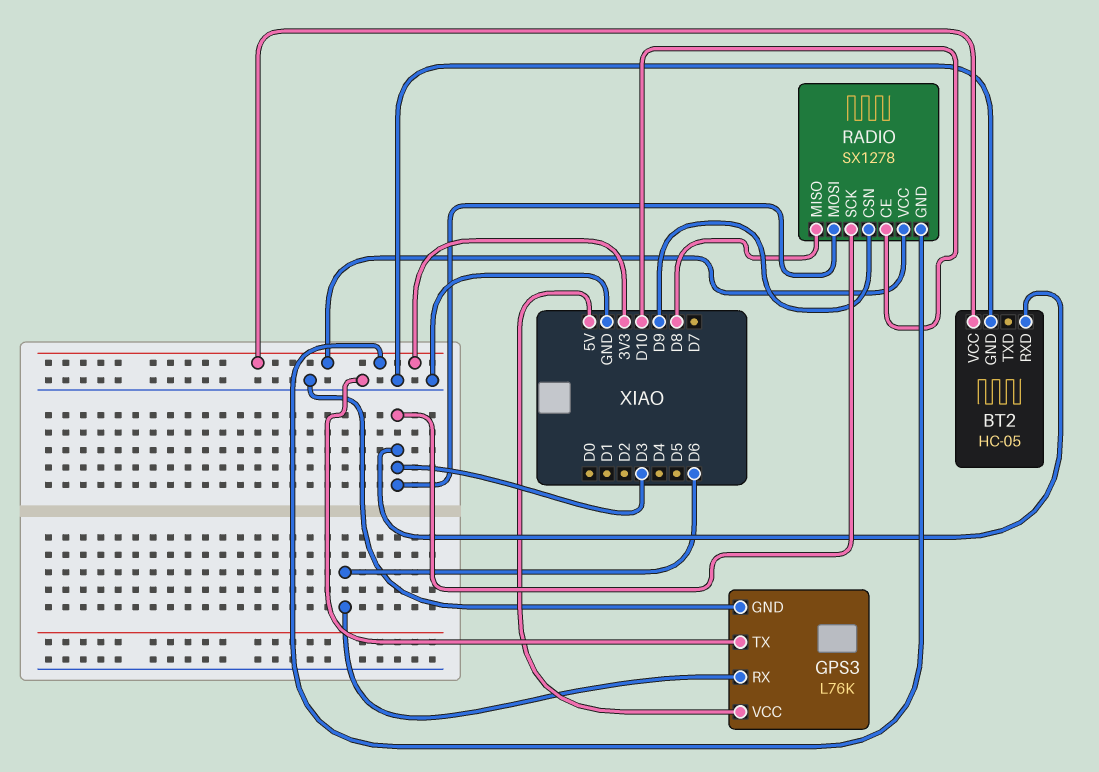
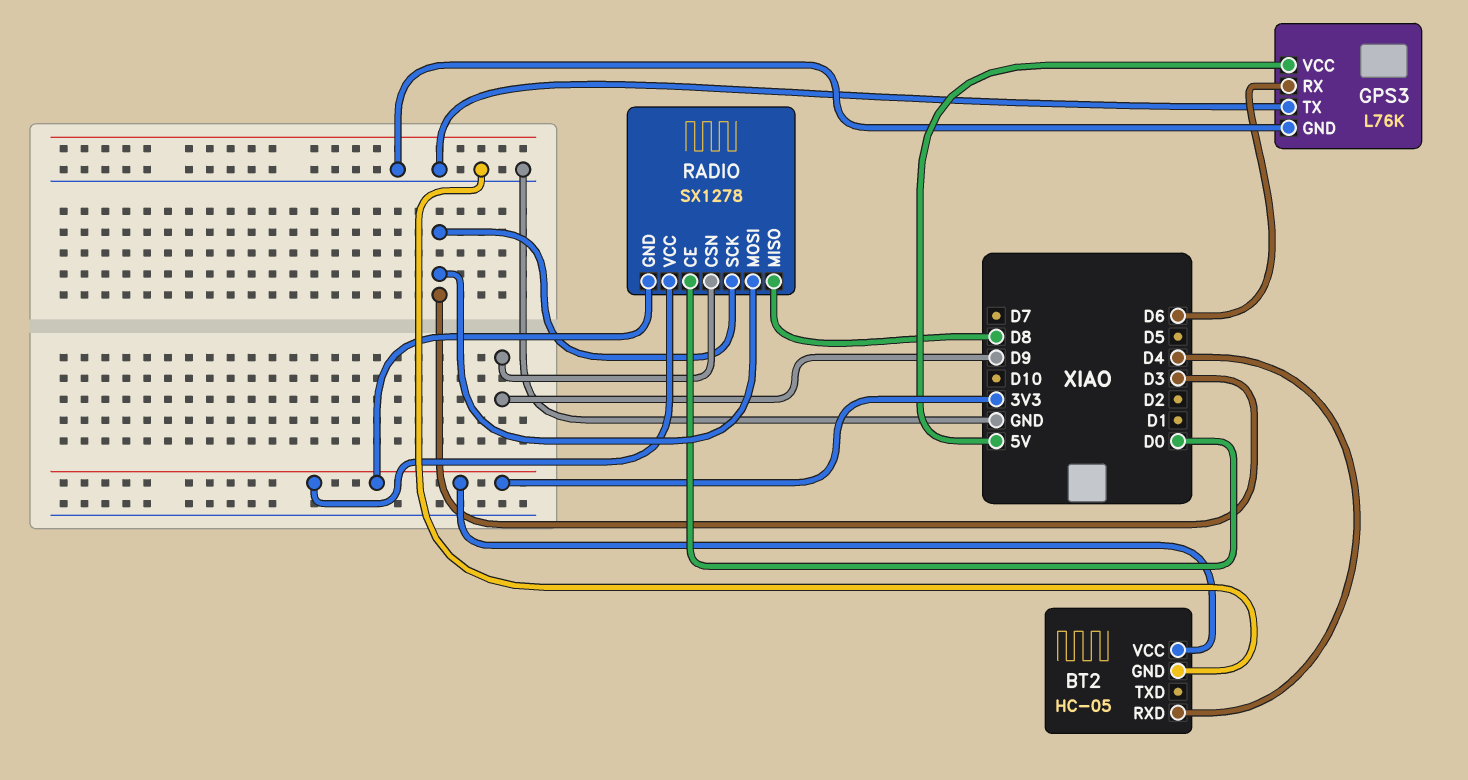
BT2 pin RXD: D3 -> D4
RADIO pin CE: D10 -> D0

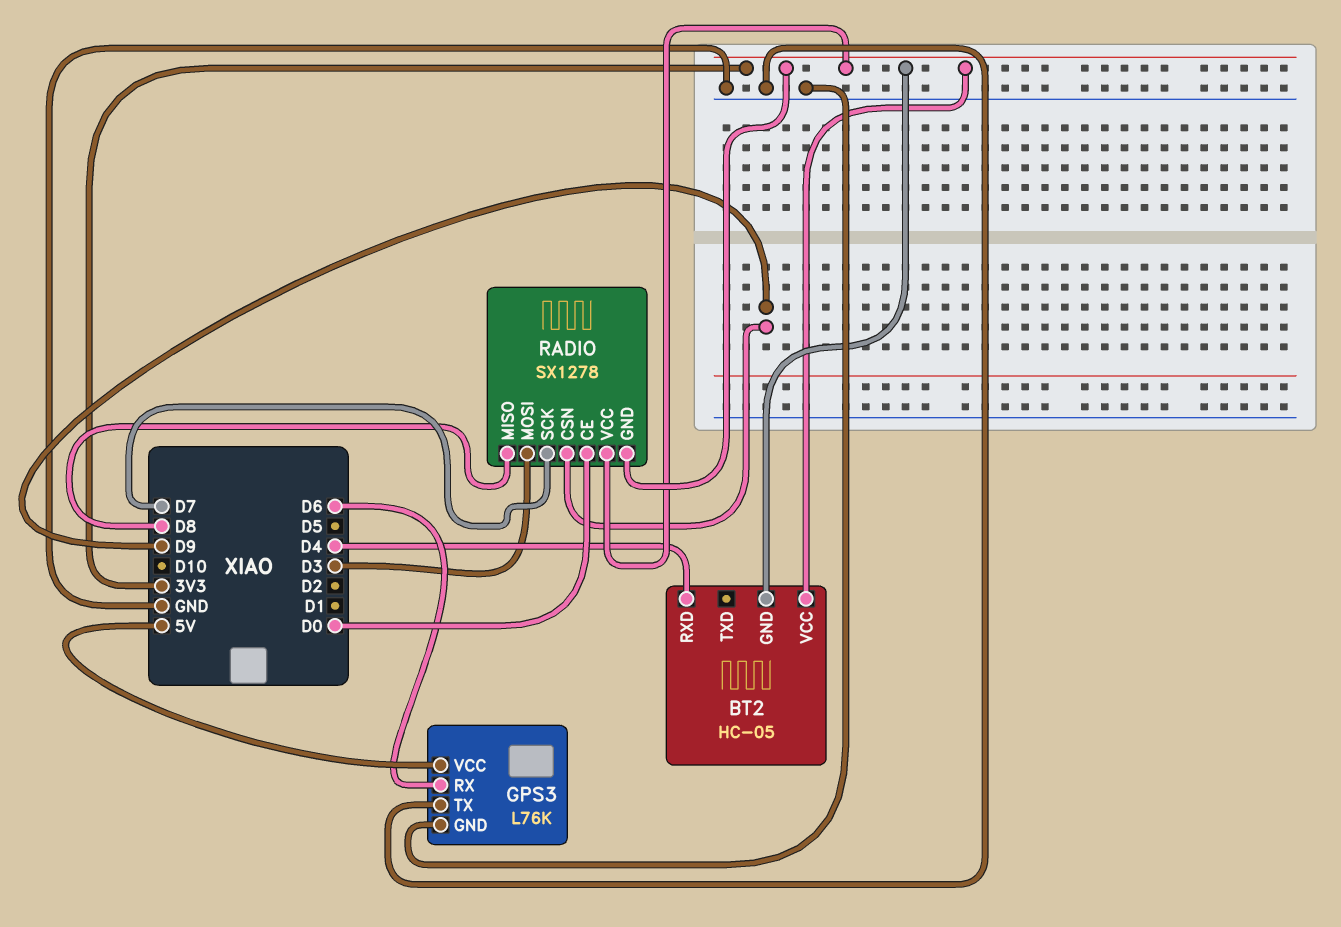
BT2 pin GND: GND -> 3V3
RADIO pin SCK: D3 -> D7

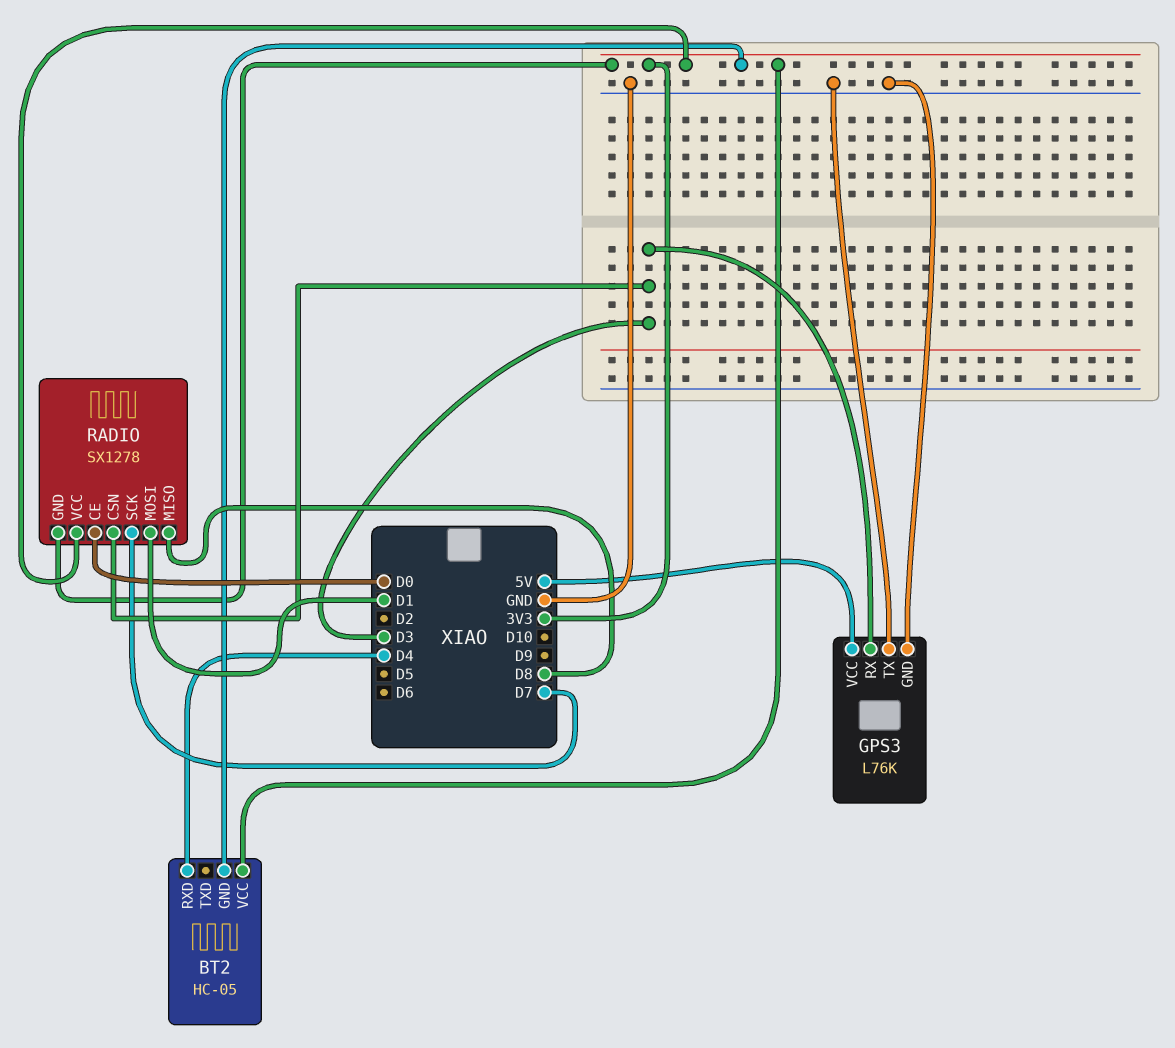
GPS3 pin RX: D6 -> D3
RADIO pin CSN: D9 -> D3
RADIO pin MOSI: D3 -> D1

